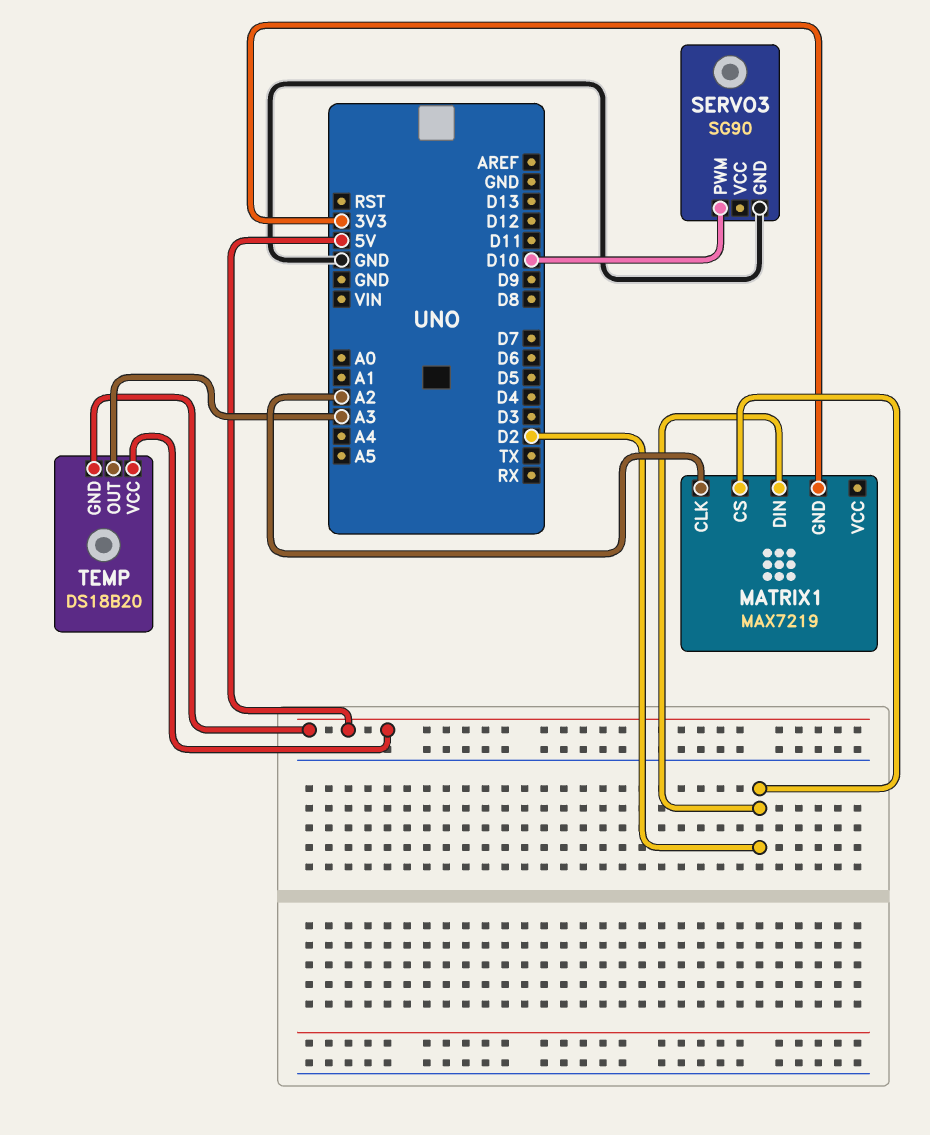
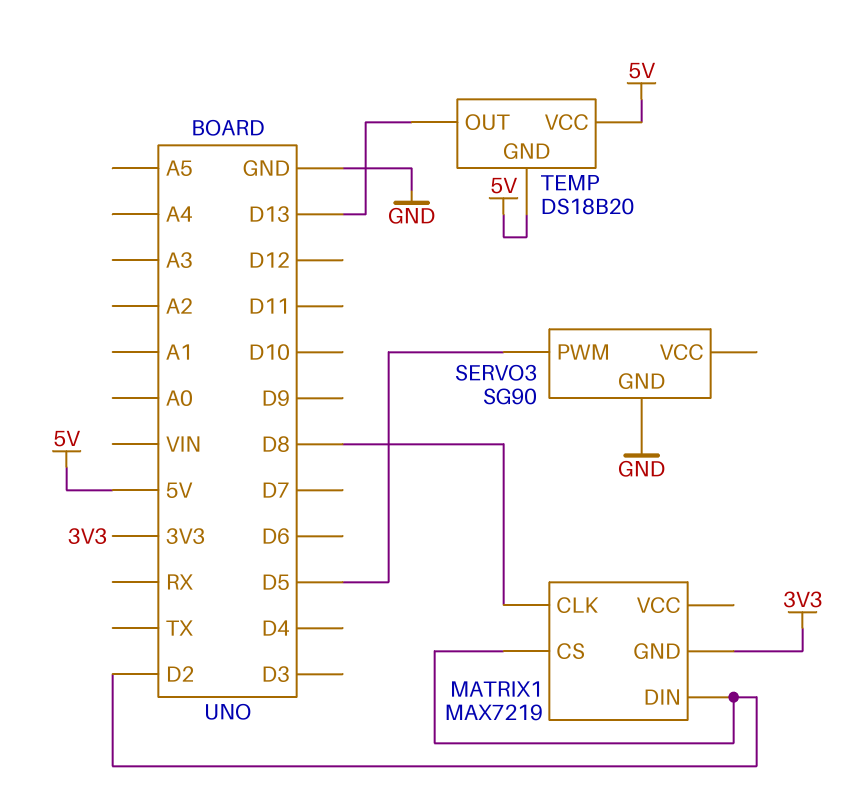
MATRIX1 pin CLK: A2 -> D8
SERVO3 pin PWM: D10 -> D5
TEMP pin OUT: A3 -> D13

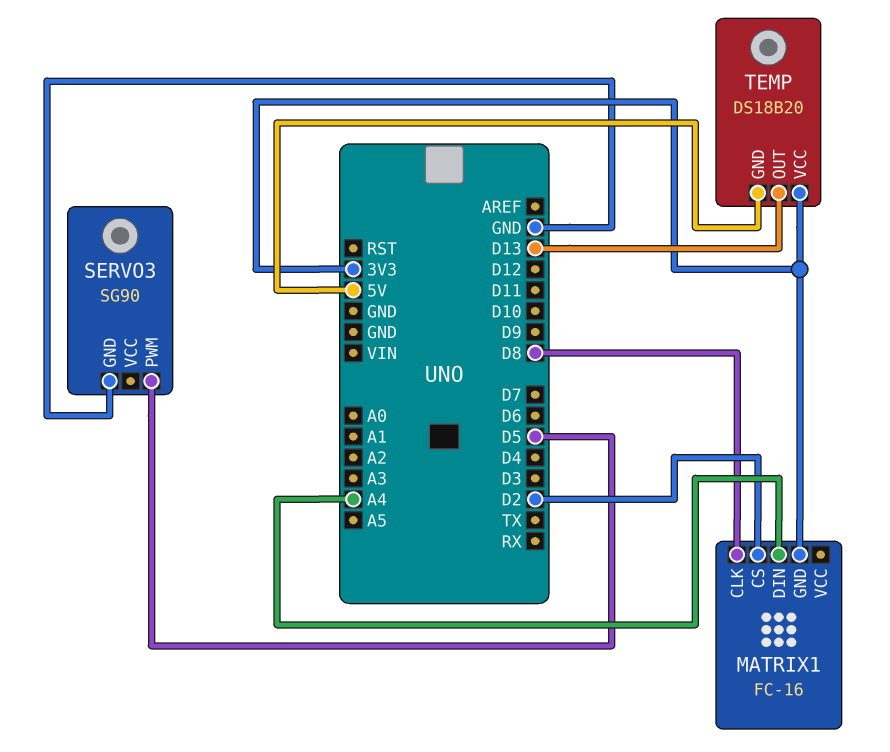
MATRIX1: MAX7219 -> FC-16
MATRIX1 pin DIN: D2 -> A4
TEMP pin VCC: 5V -> 3V3

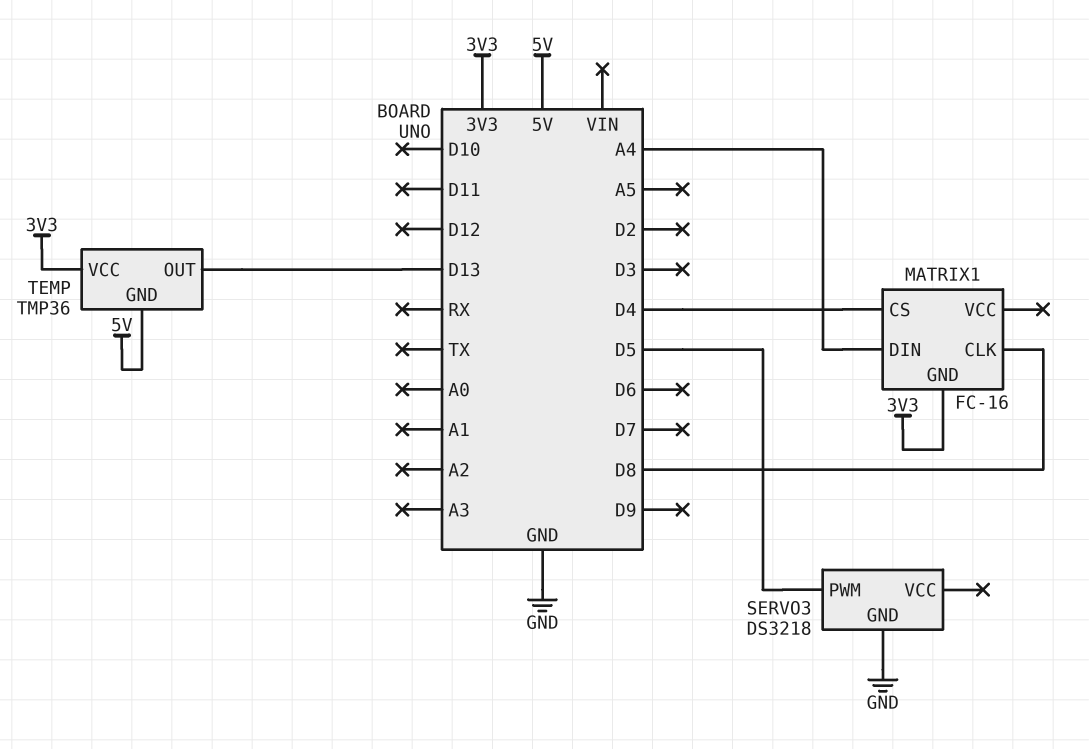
MATRIX1 pin CS: D2 -> D4
SERVO3: SG90 -> DS3218
TEMP: DS18B20 -> TMP36

